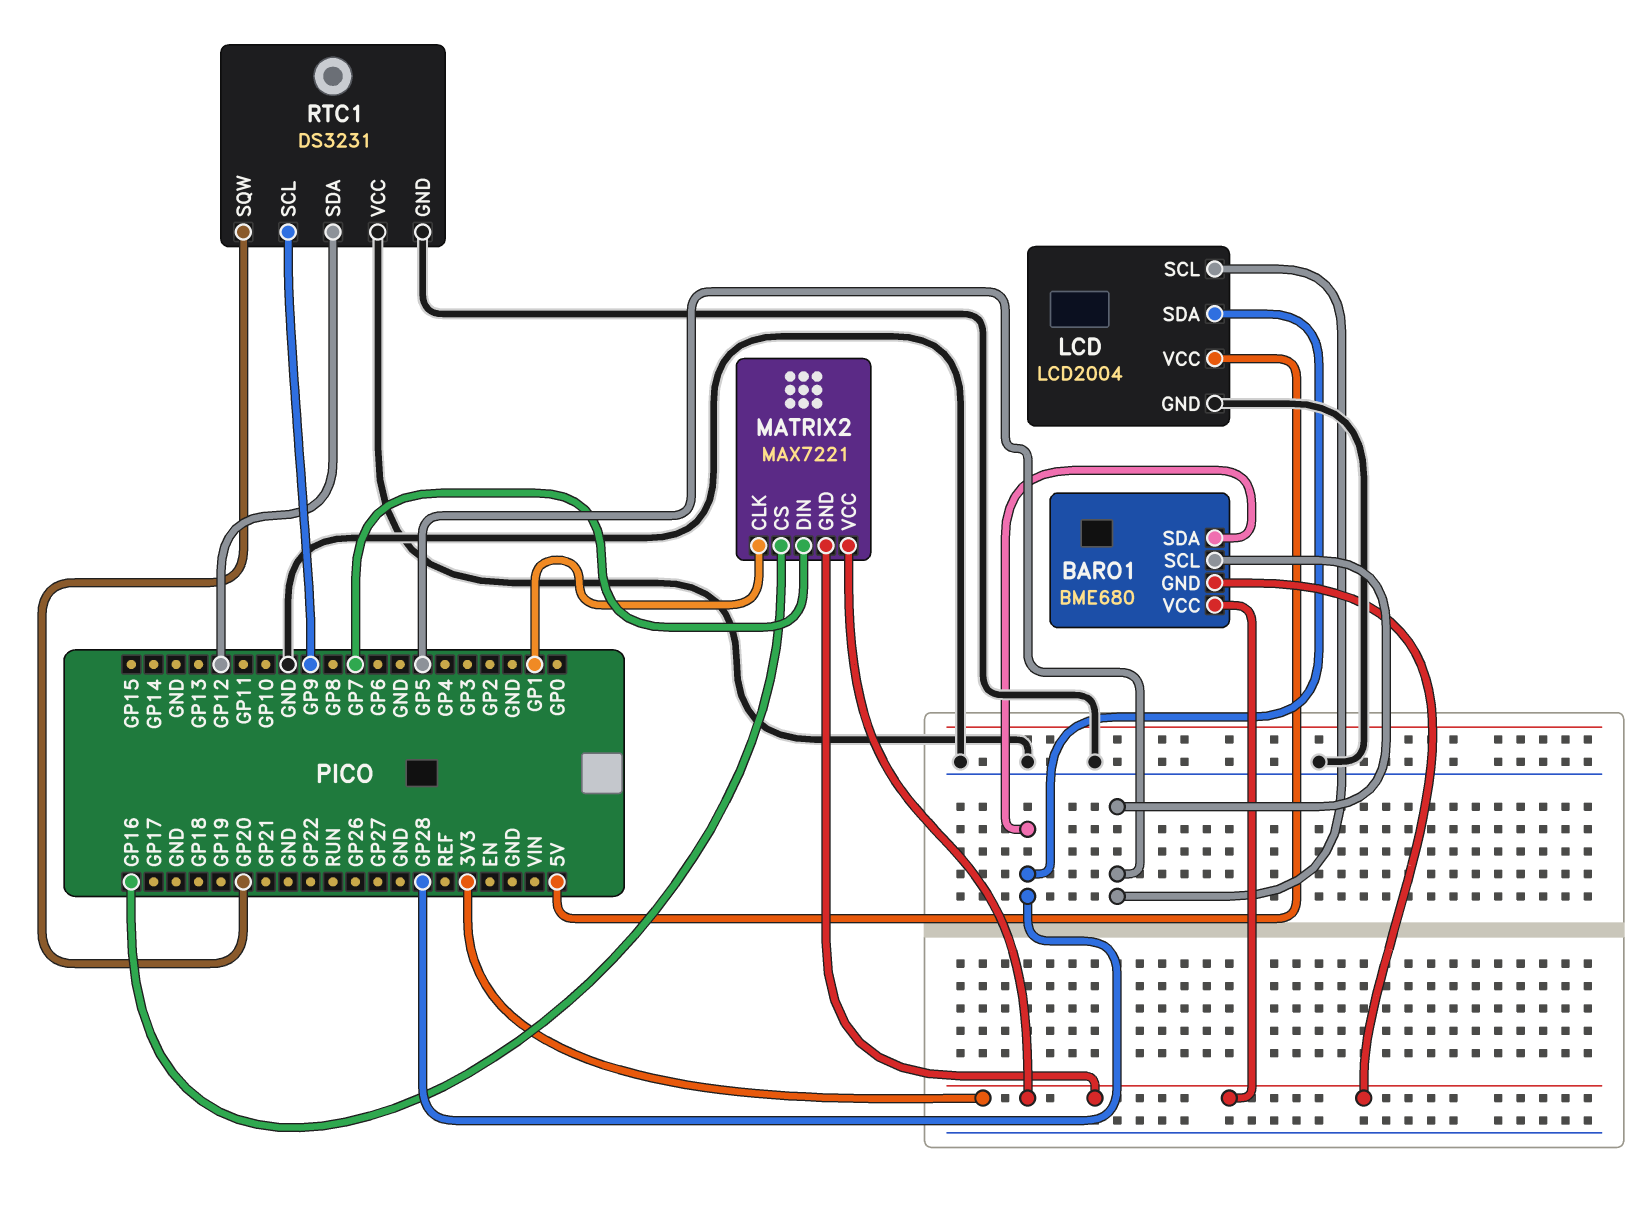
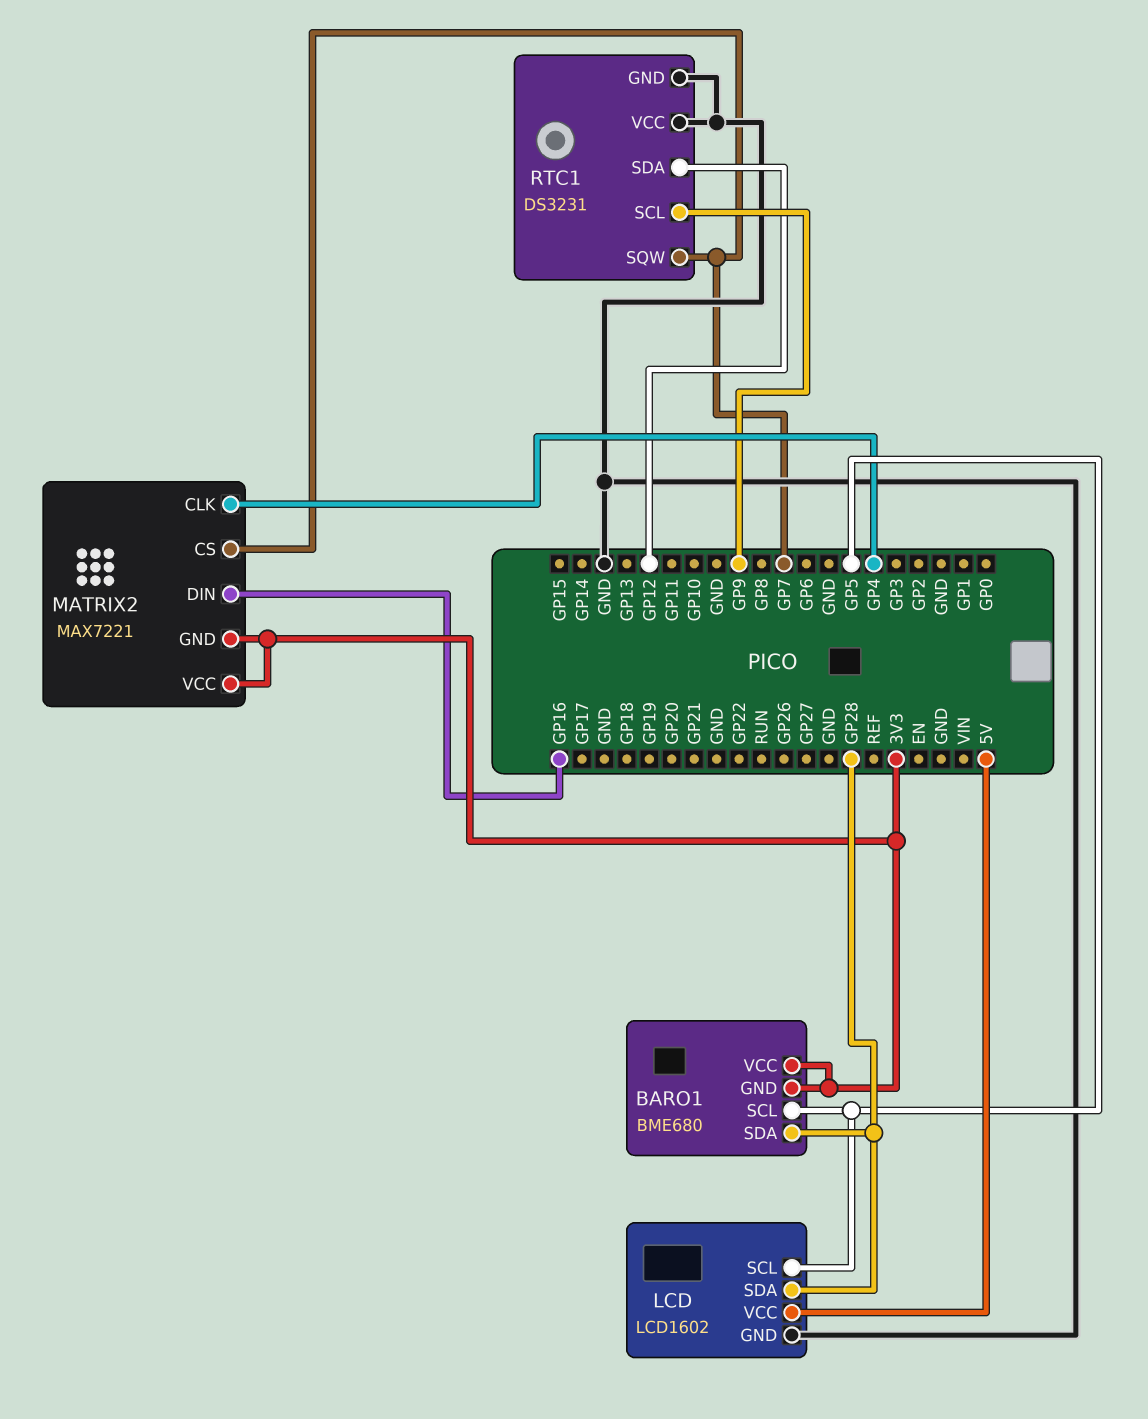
LCD: LCD2004 -> LCD1602
MATRIX2 pin CLK: GP1 -> GP4
MATRIX2 pin CS: GP16 -> GP7
MATRIX2 pin DIN: GP7 -> GP16
RTC1 pin SQW: GP20 -> GP7

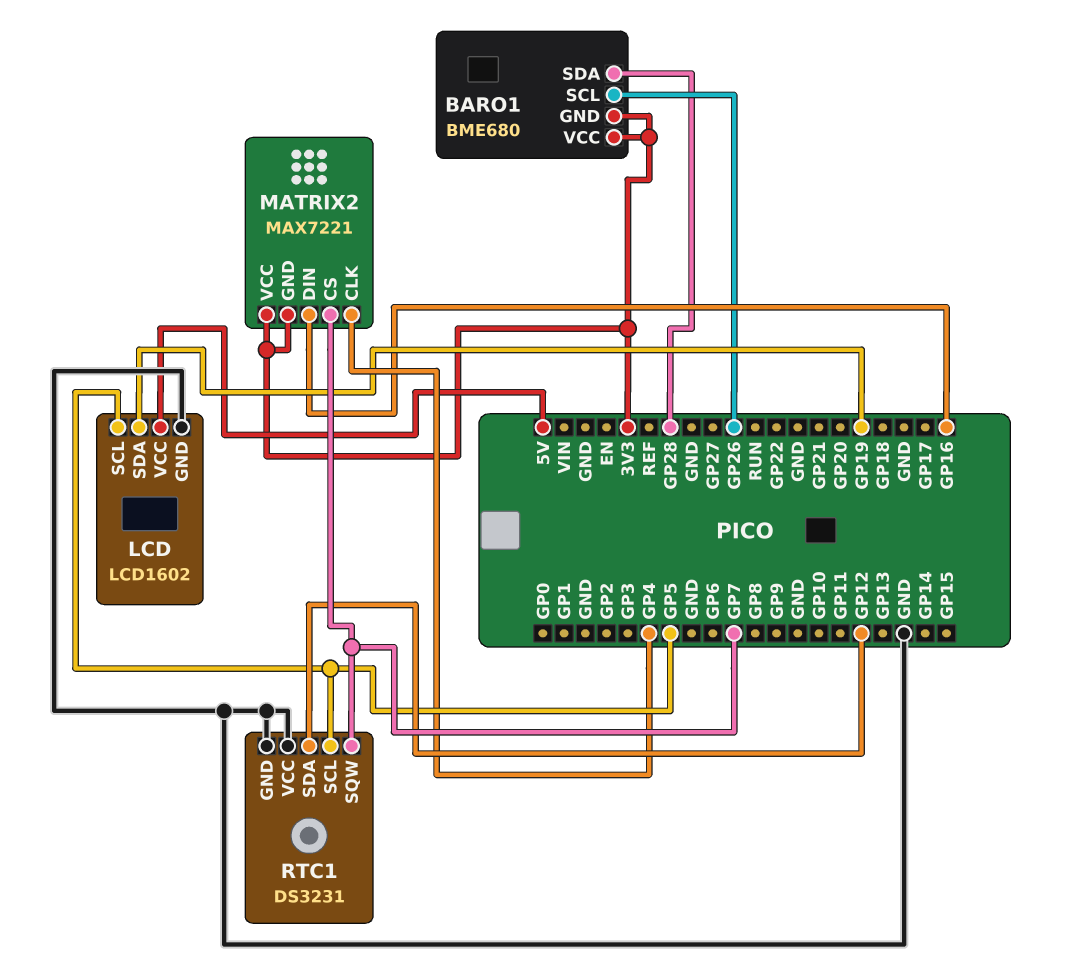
BARO1 pin SCL: GP5 -> GP26
LCD pin SDA: GP28 -> GP19
RTC1 pin SCL: GP9 -> GP5

